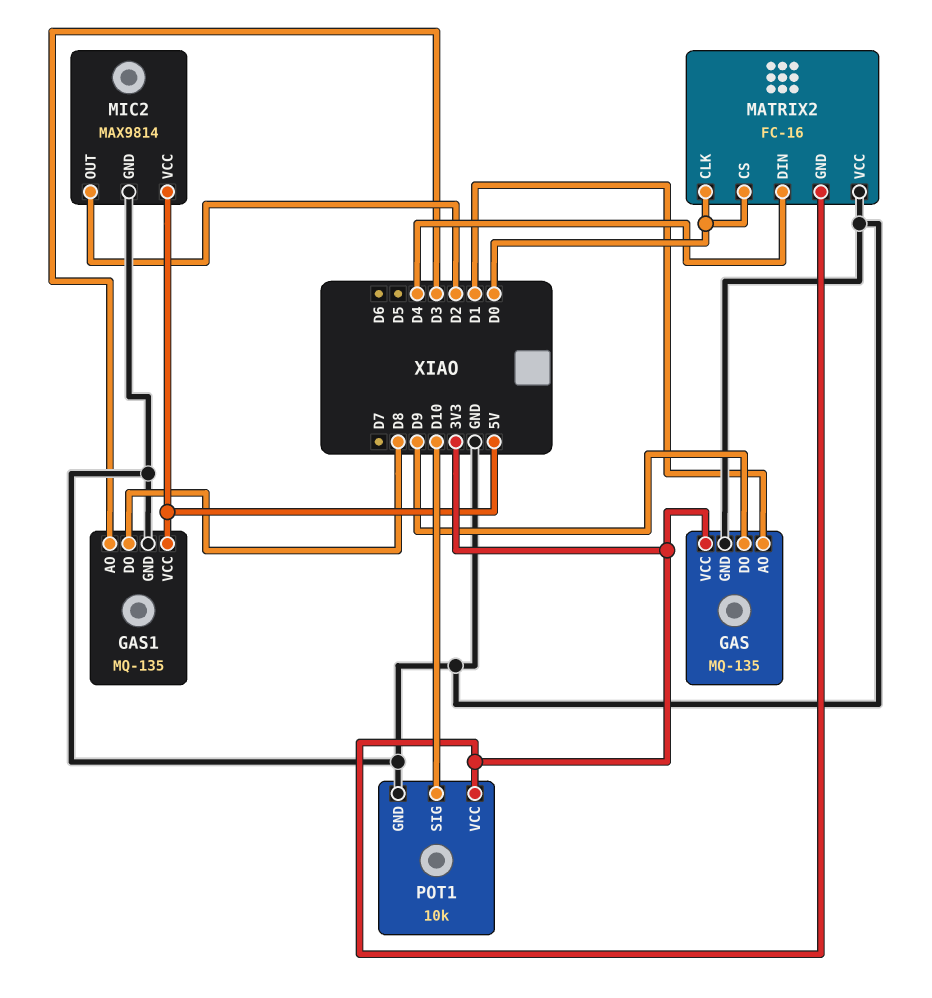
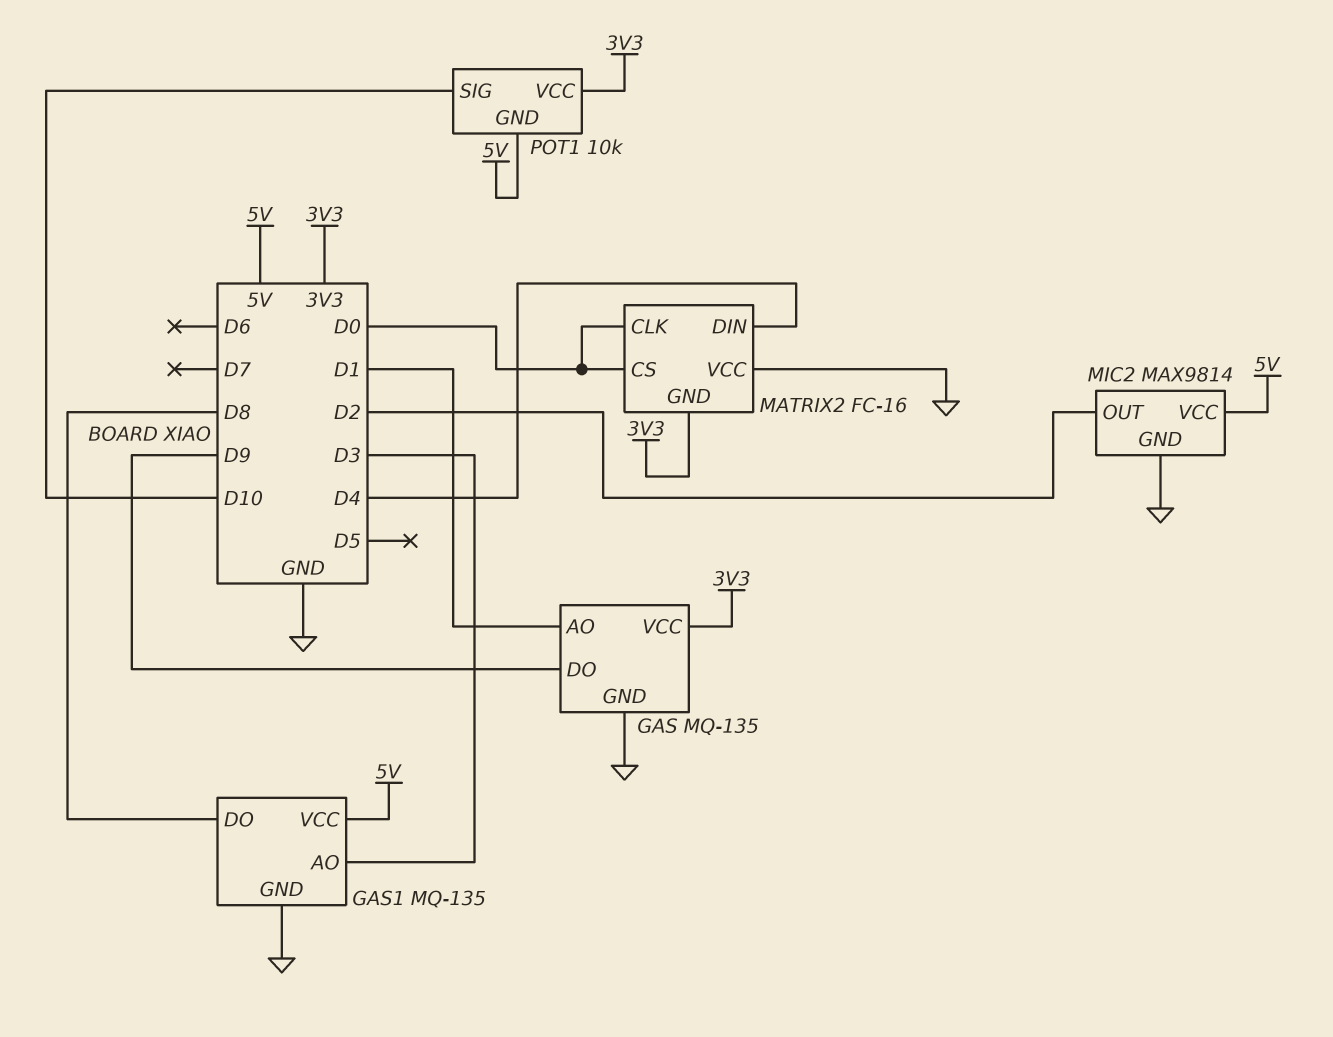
POT1 pin GND: GND -> 5V

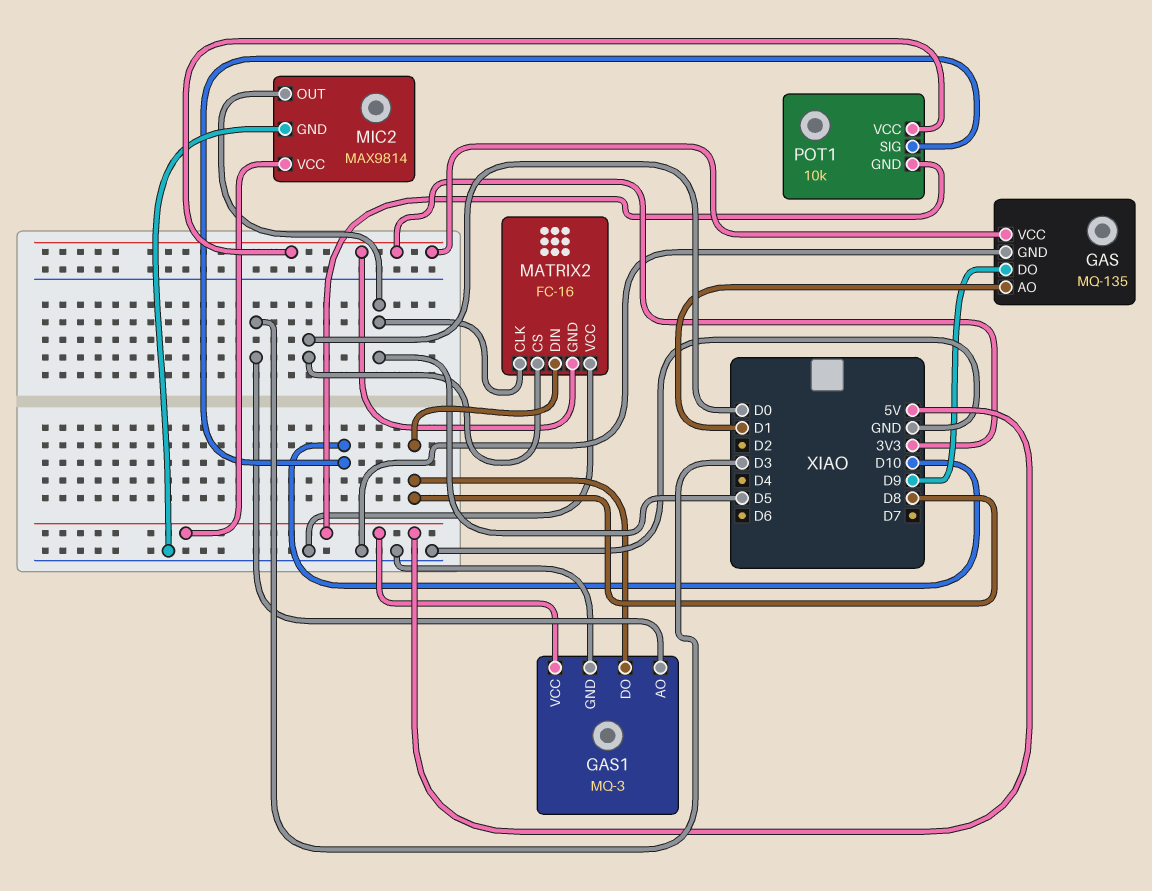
GAS1: MQ-135 -> MQ-3
MATRIX2 pin CLK: D0 -> D5
MATRIX2 pin DIN: D4 -> D8
MIC2 pin OUT: D2 -> D5

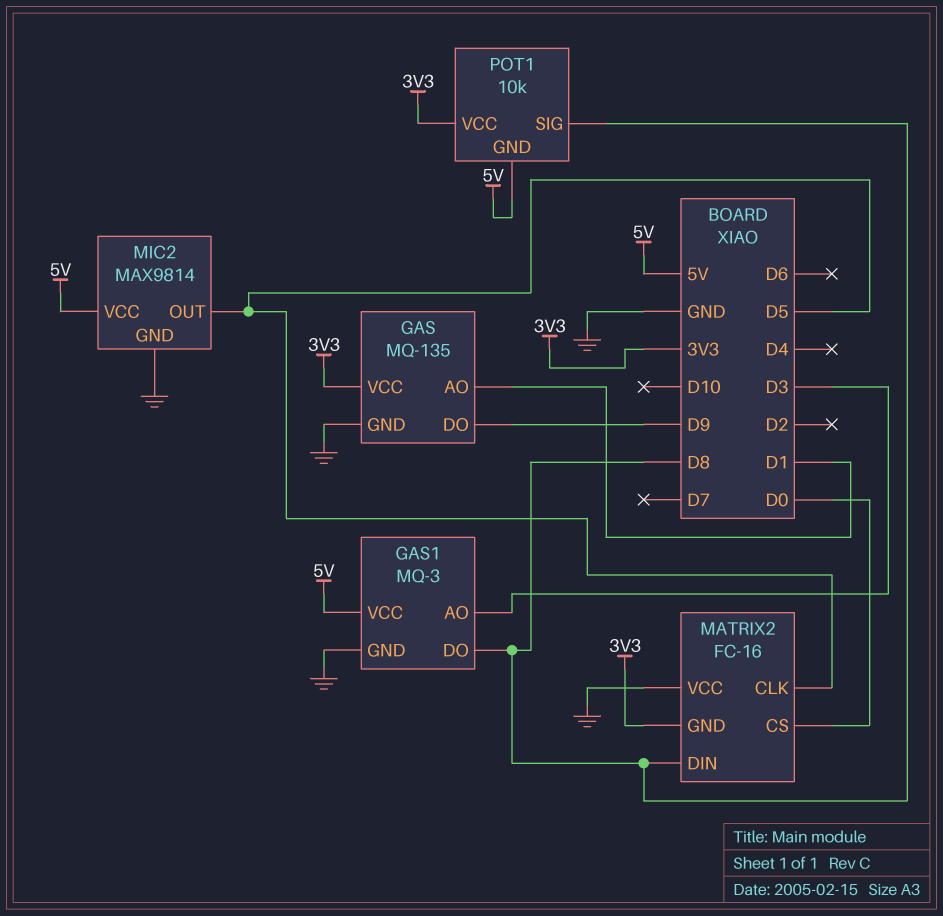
POT1 pin SIG: D10 -> D8

